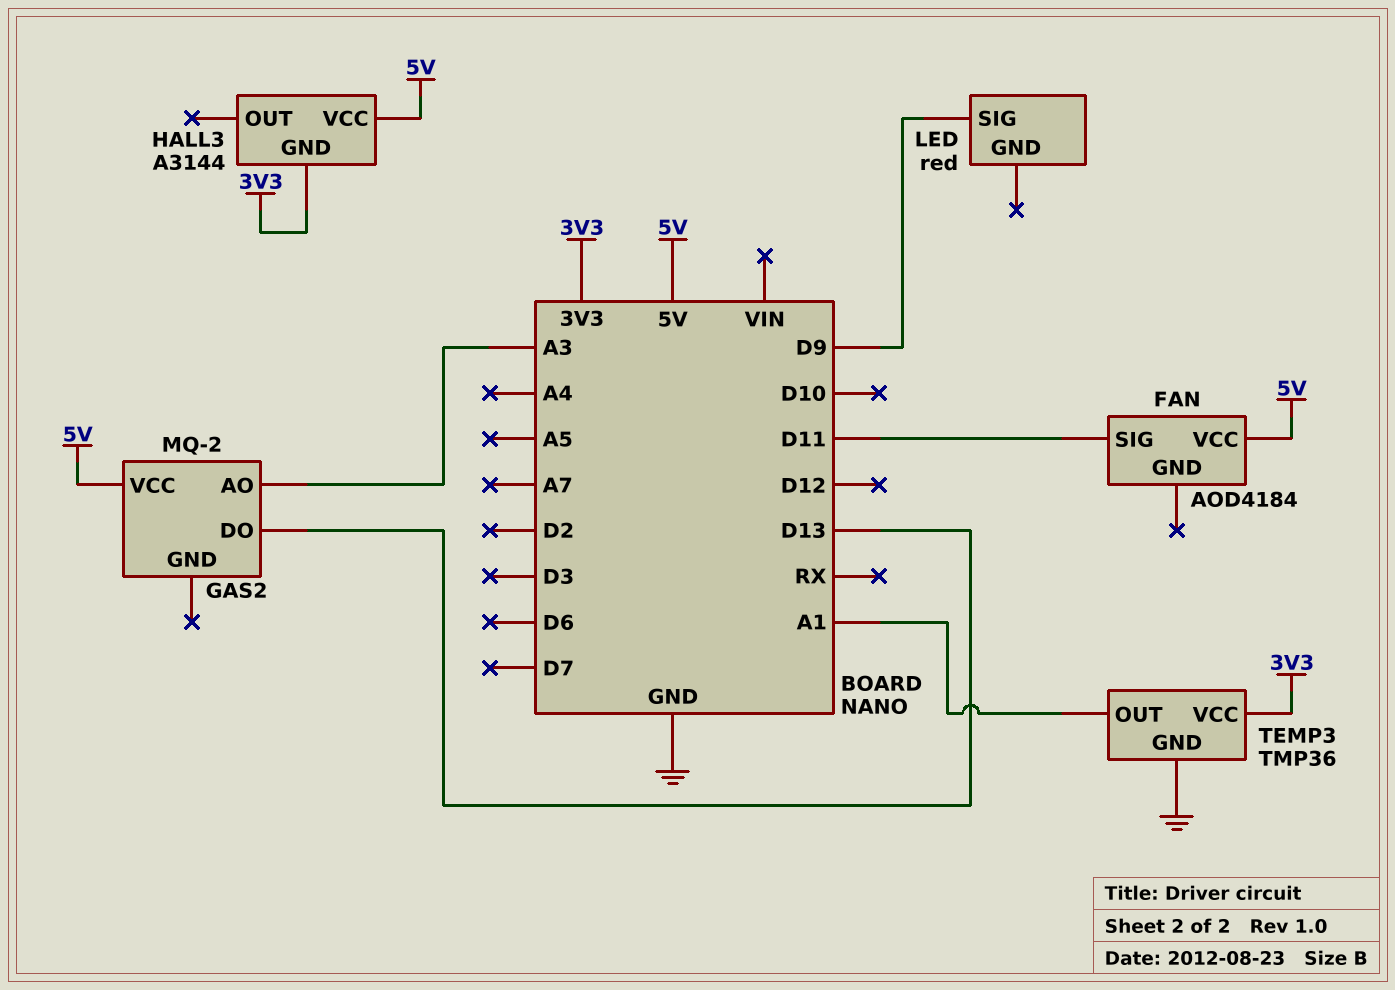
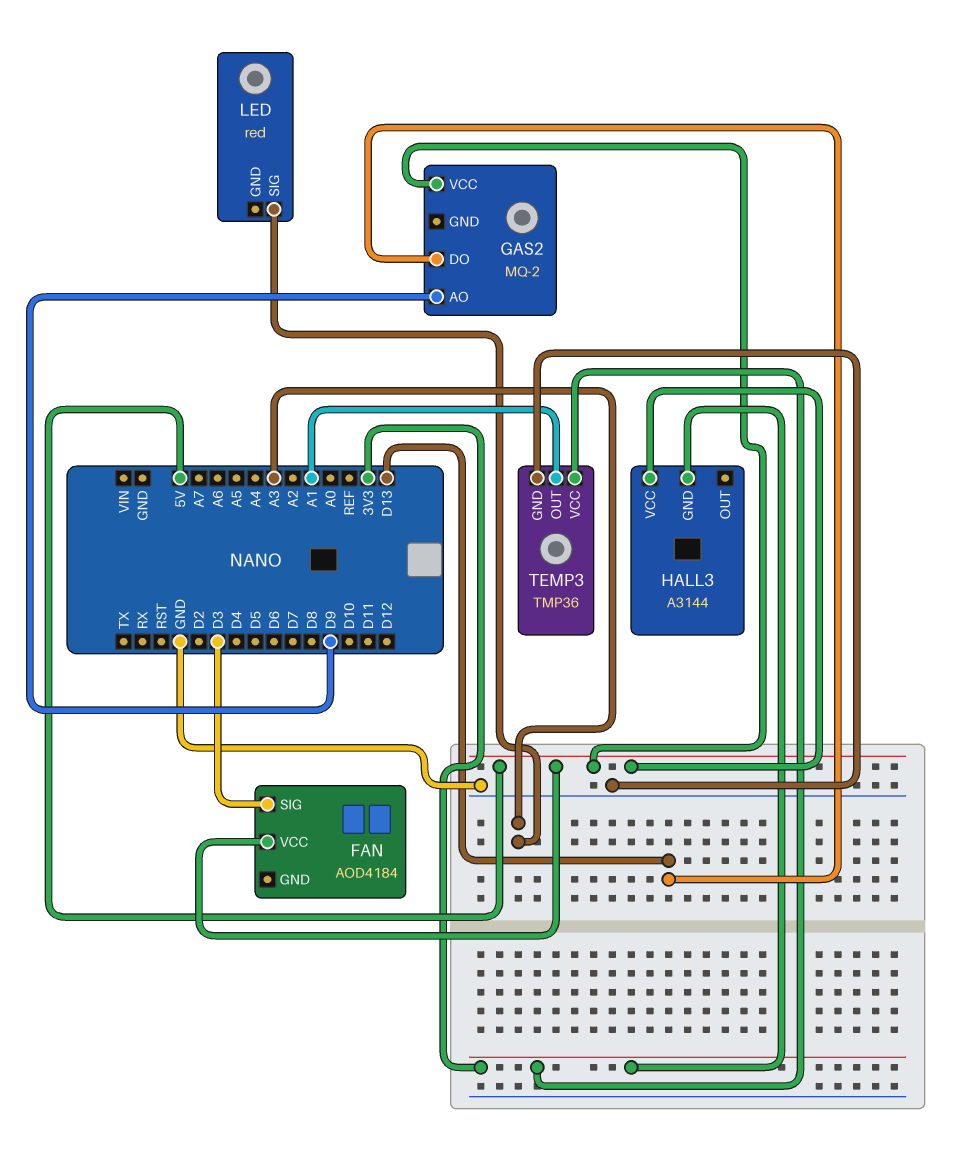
FAN pin SIG: D11 -> D3
GAS2 pin AO: A3 -> D9
LED pin SIG: D9 -> A3

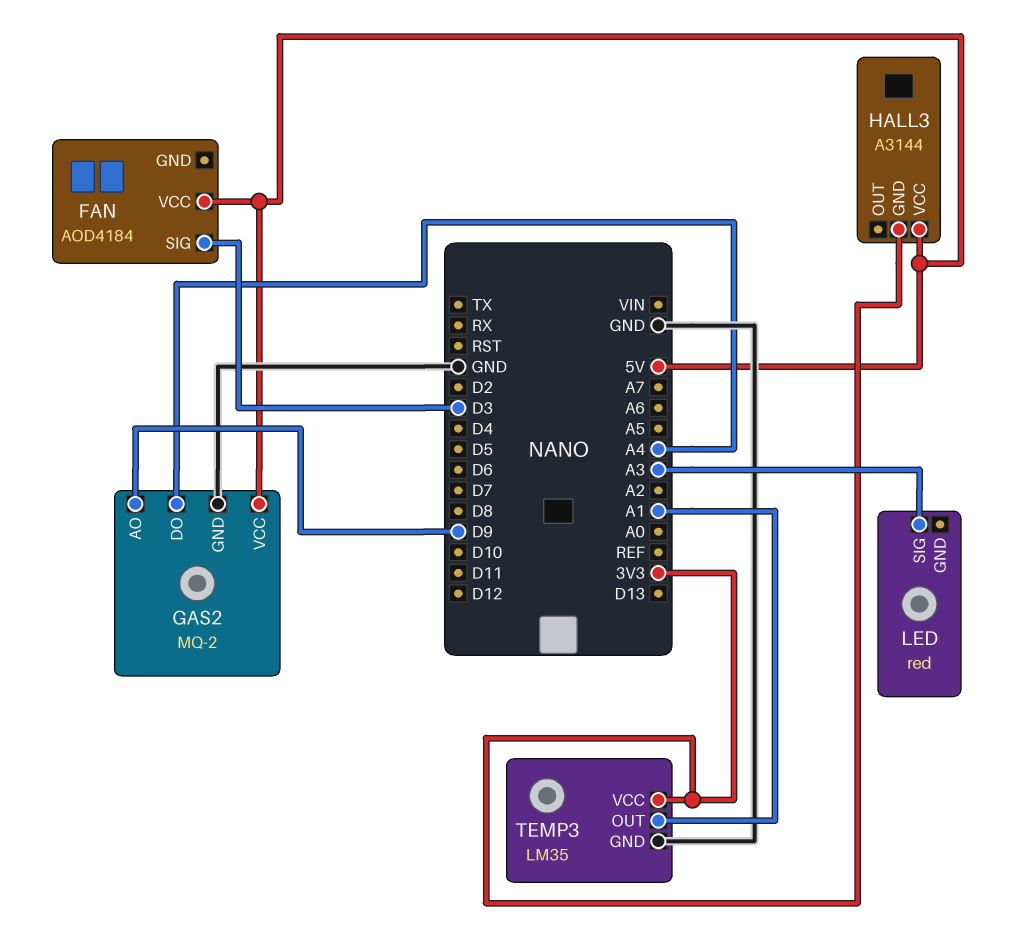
GAS2 pin DO: D13 -> A4
GAS2 pin GND: none -> GND
TEMP3: TMP36 -> LM35

